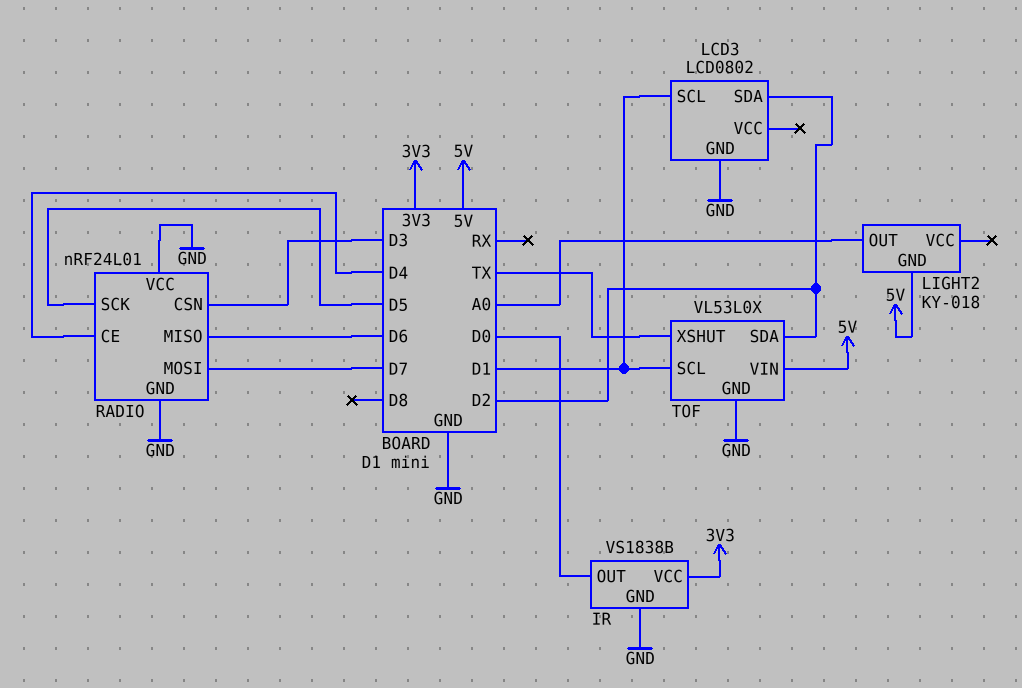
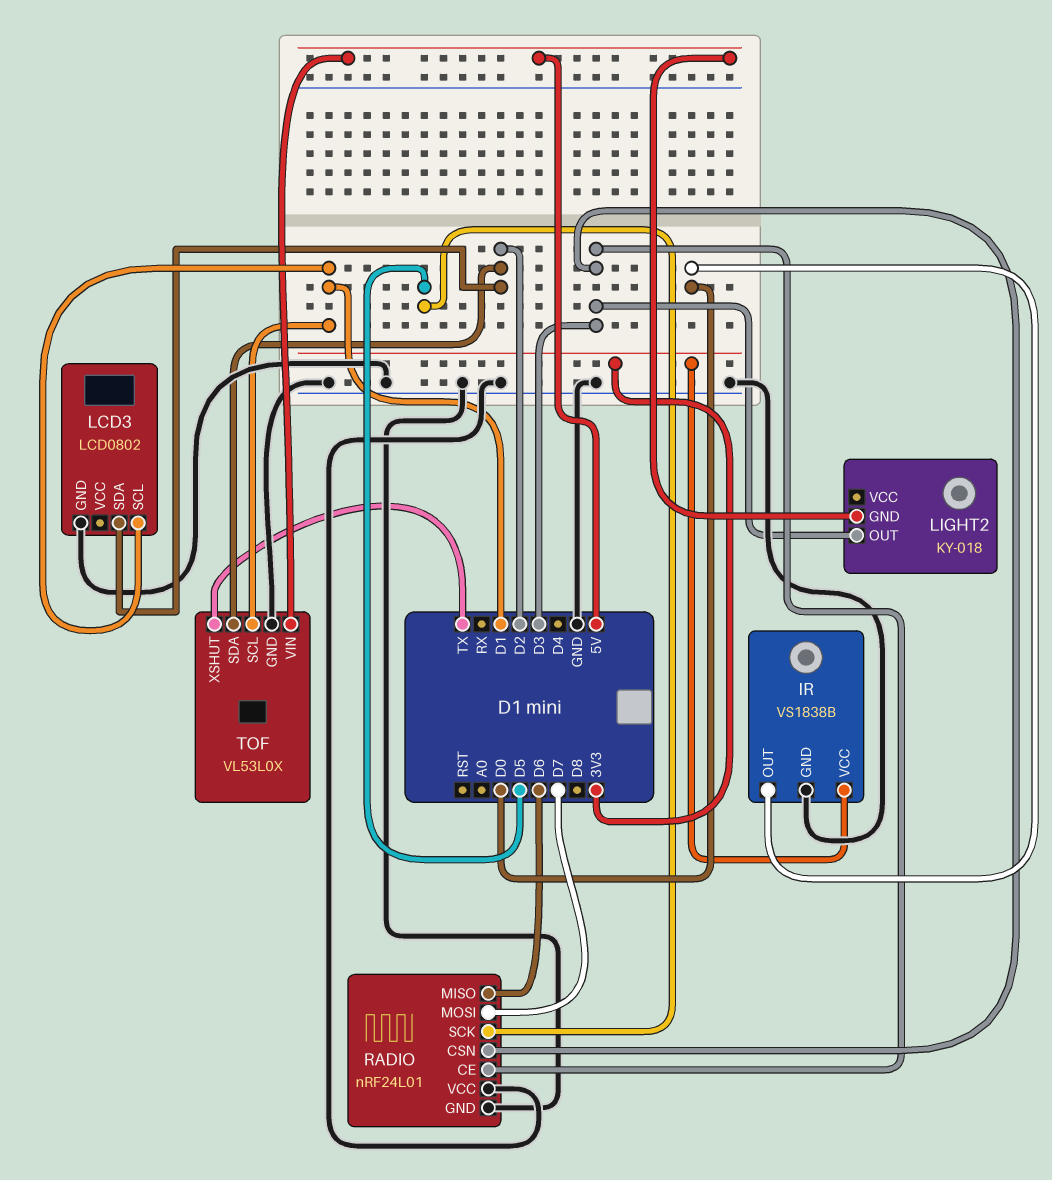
LIGHT2 pin OUT: A0 -> D3
RADIO pin CE: D4 -> D3

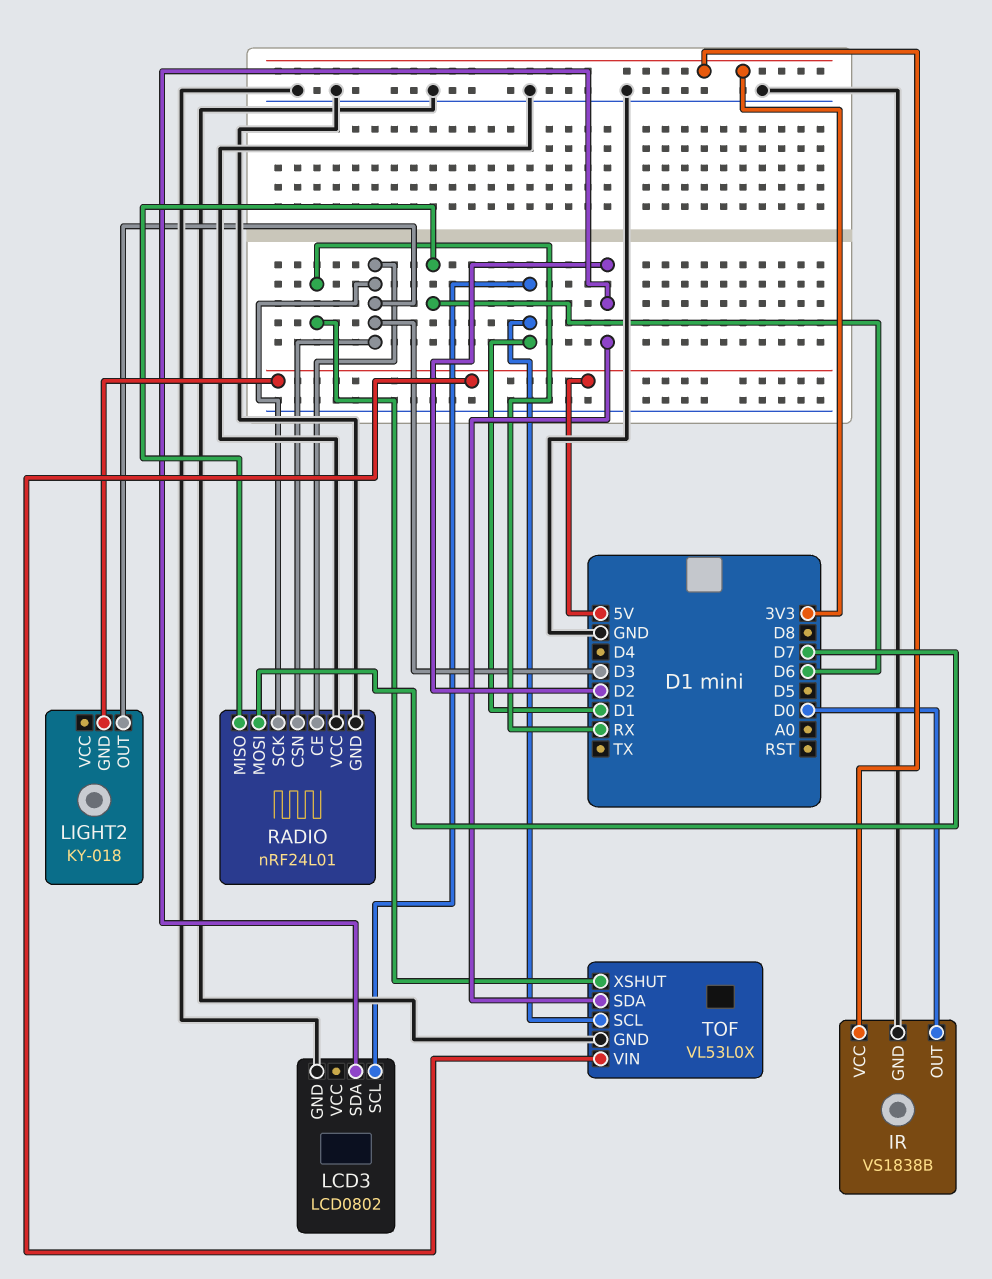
RADIO pin SCK: D5 -> D3
TOF pin XSHUT: TX -> RX

